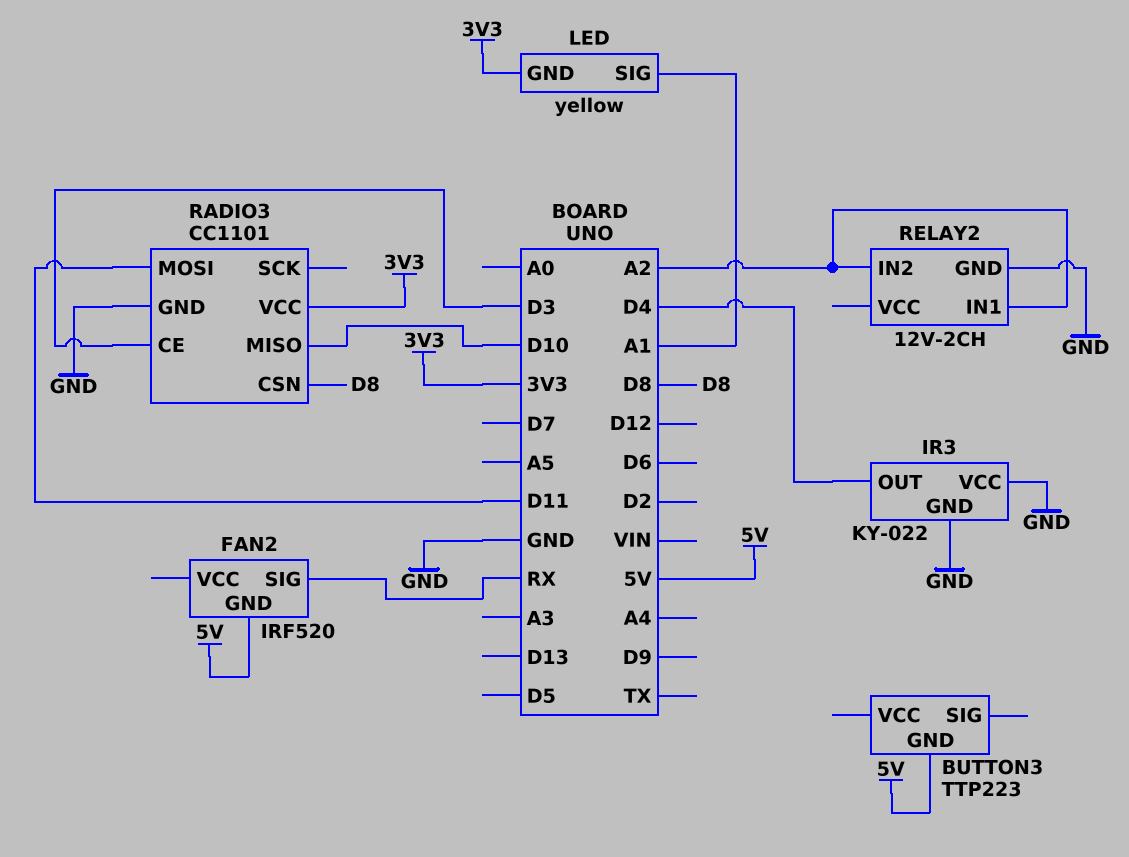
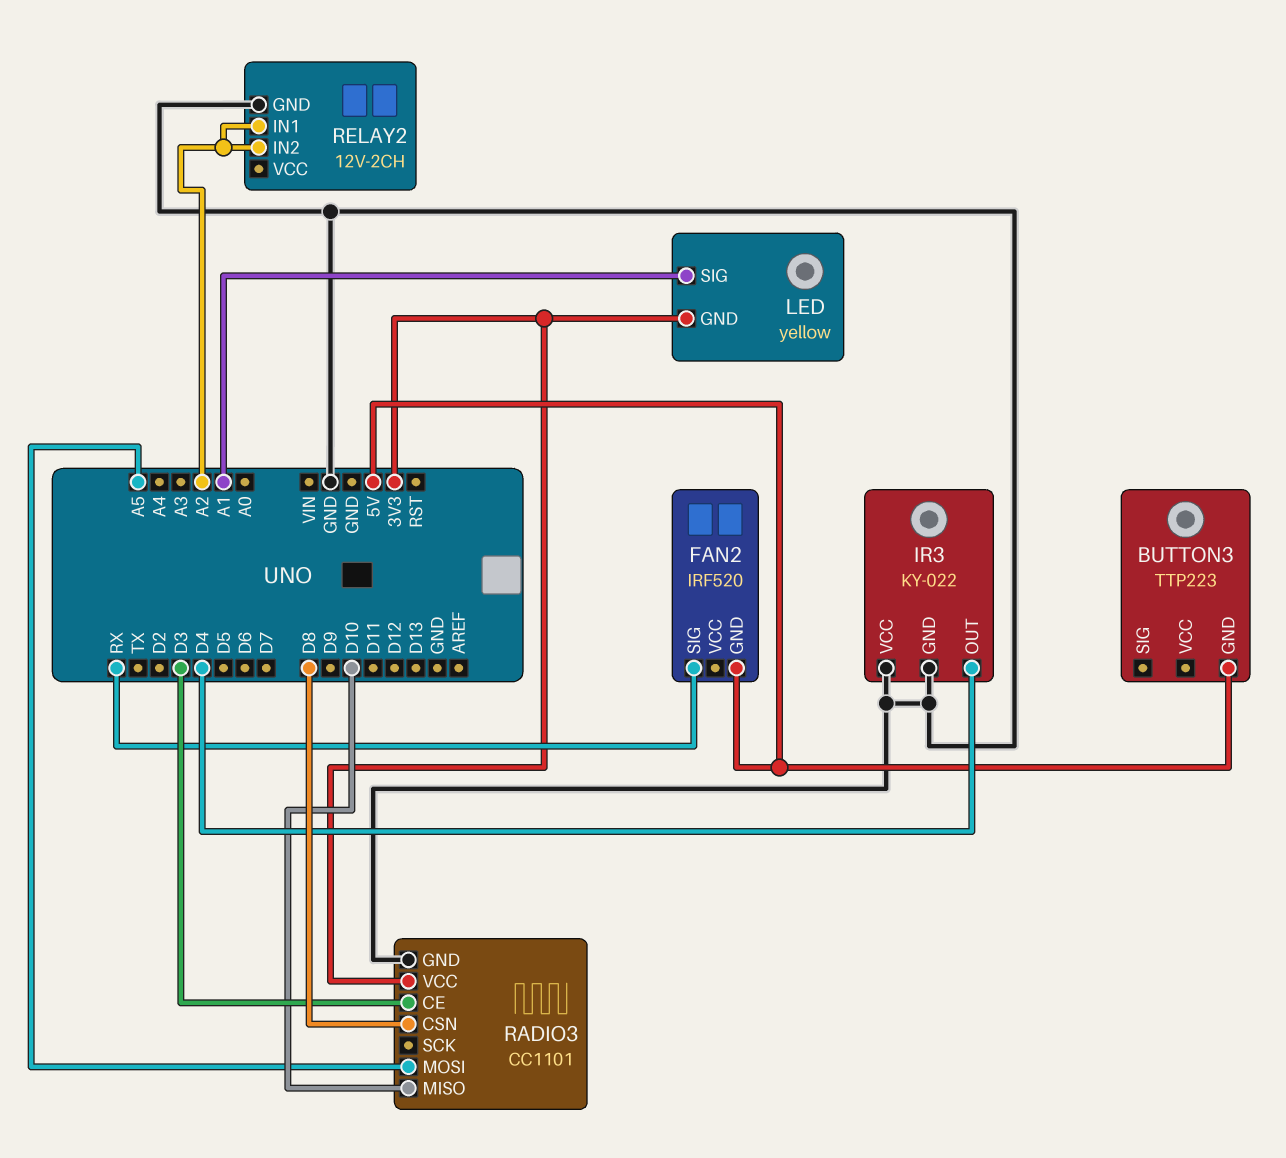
RADIO3 pin MOSI: D11 -> A5

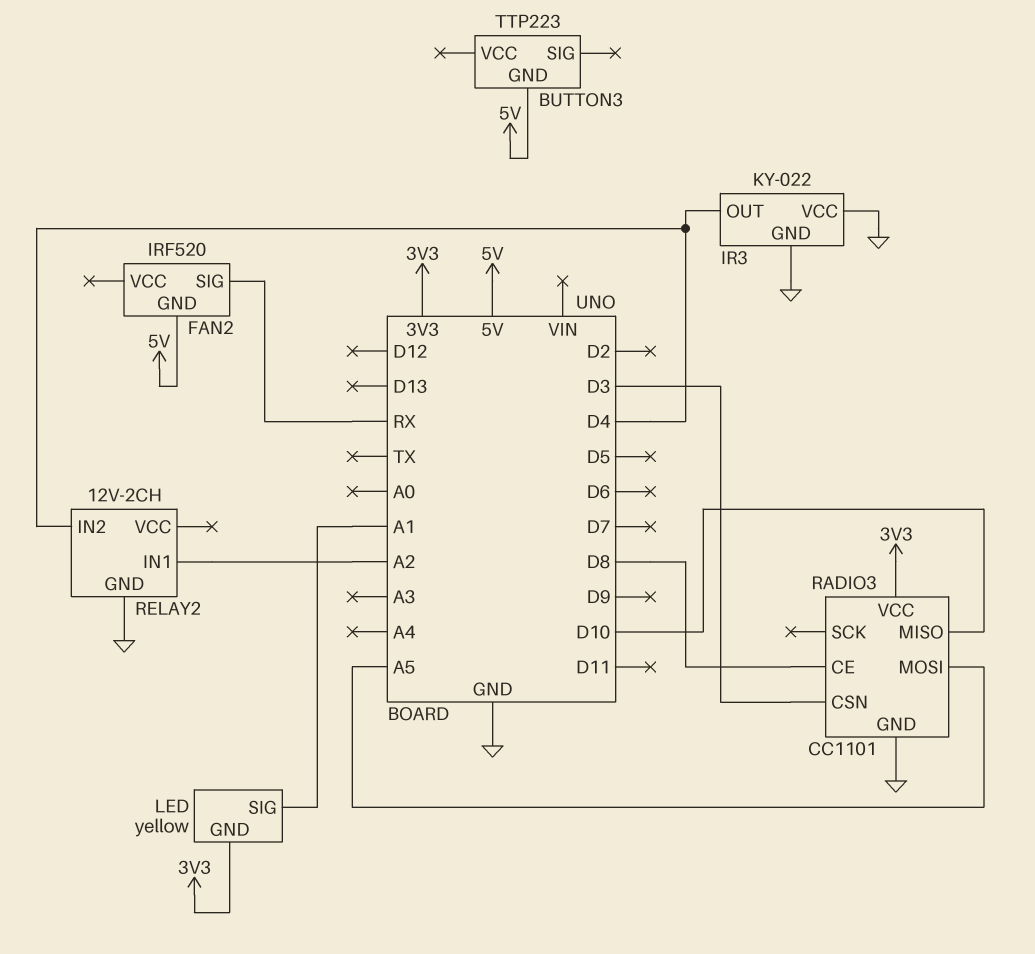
RADIO3 pin CE: D3 -> D8
RADIO3 pin CSN: D8 -> D3
RELAY2 pin IN2: A2 -> D4

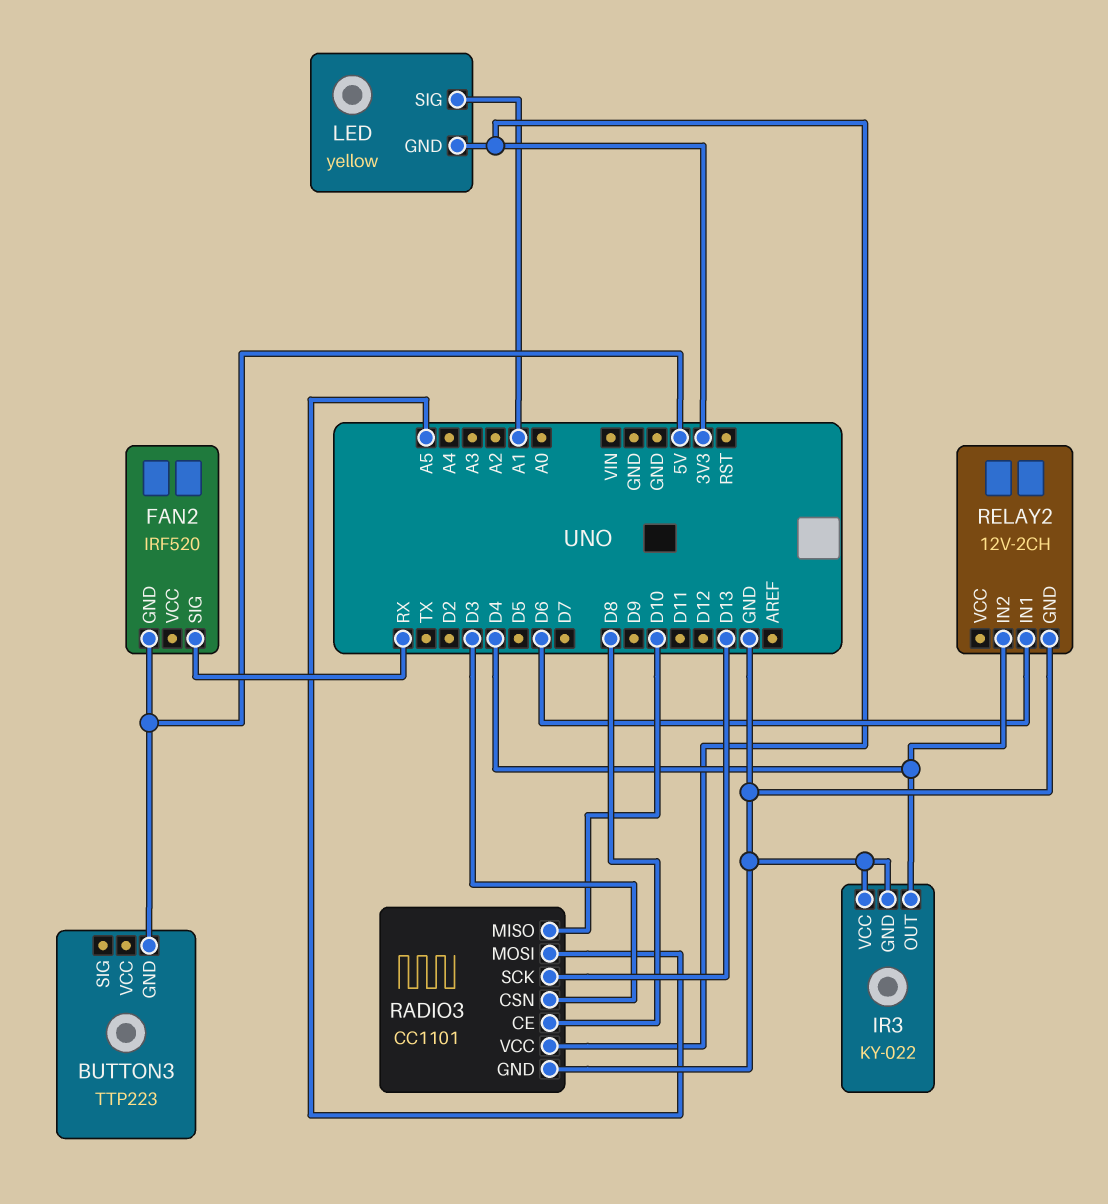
RADIO3 pin SCK: none -> D13
RELAY2 pin IN1: A2 -> D6

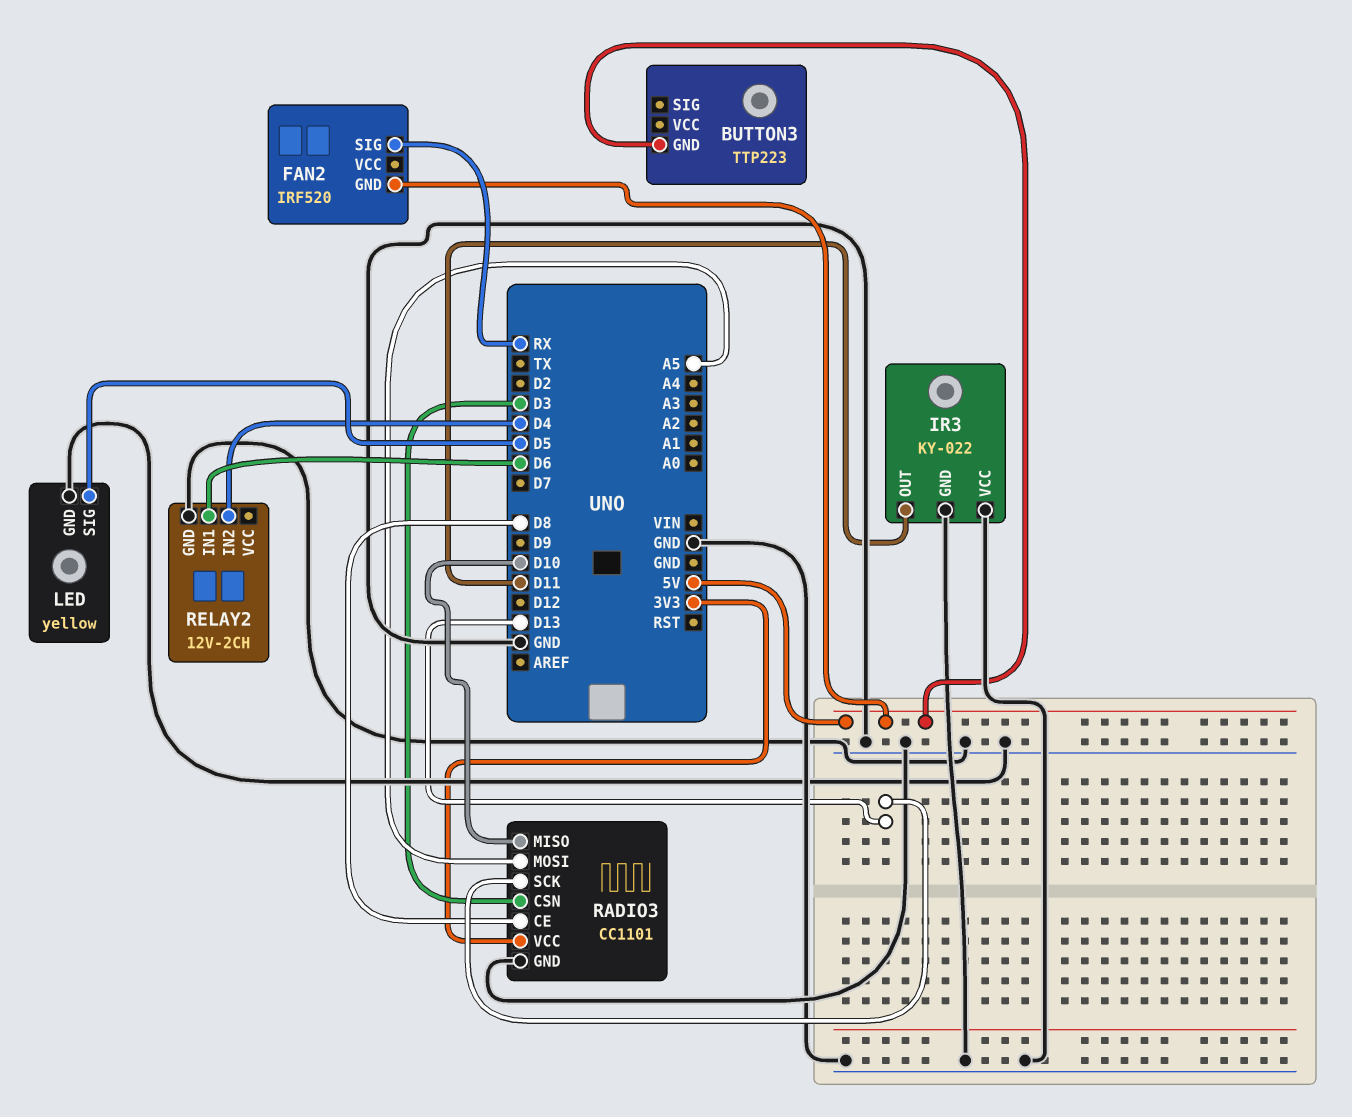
IR3 pin OUT: D4 -> D11
LED pin GND: 3V3 -> GND
LED pin SIG: A1 -> D5

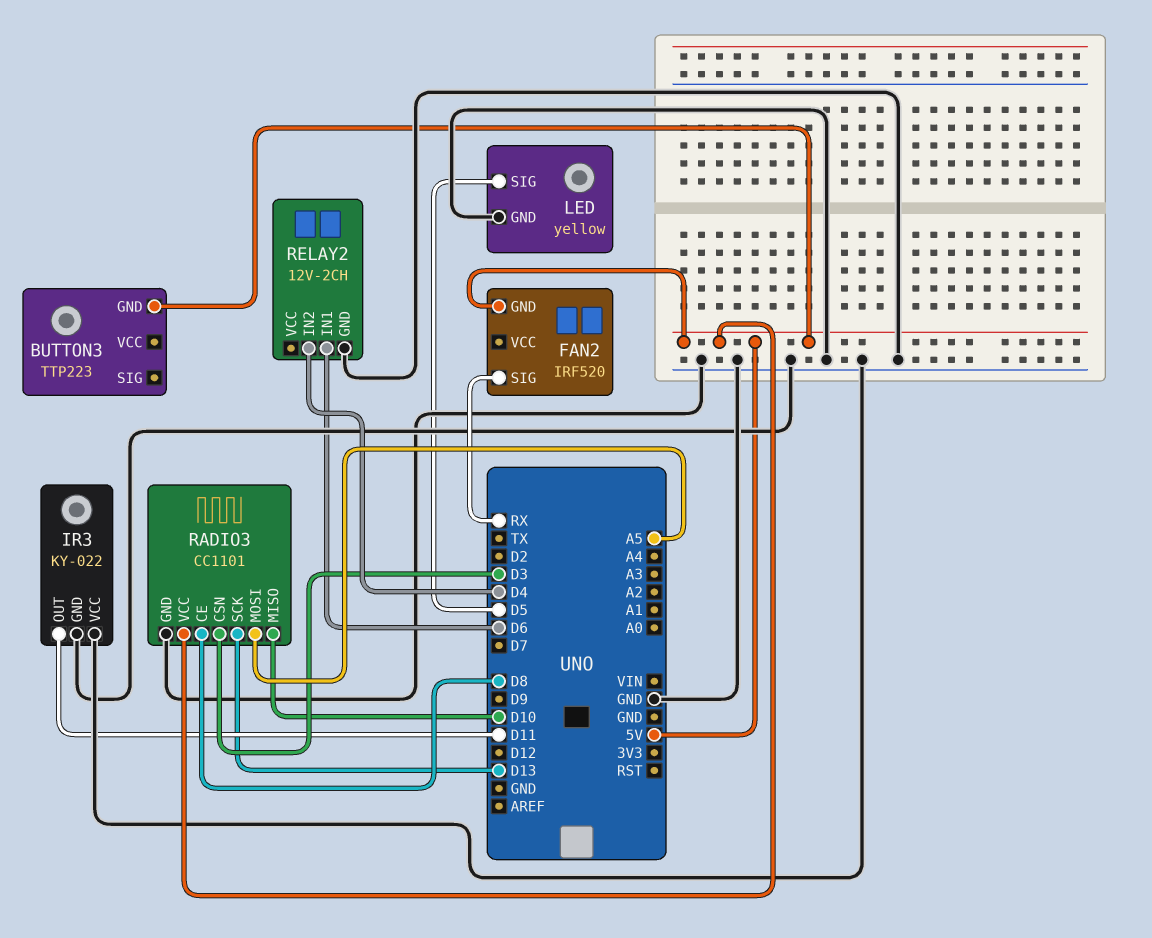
RADIO3 pin VCC: 3V3 -> 5V

